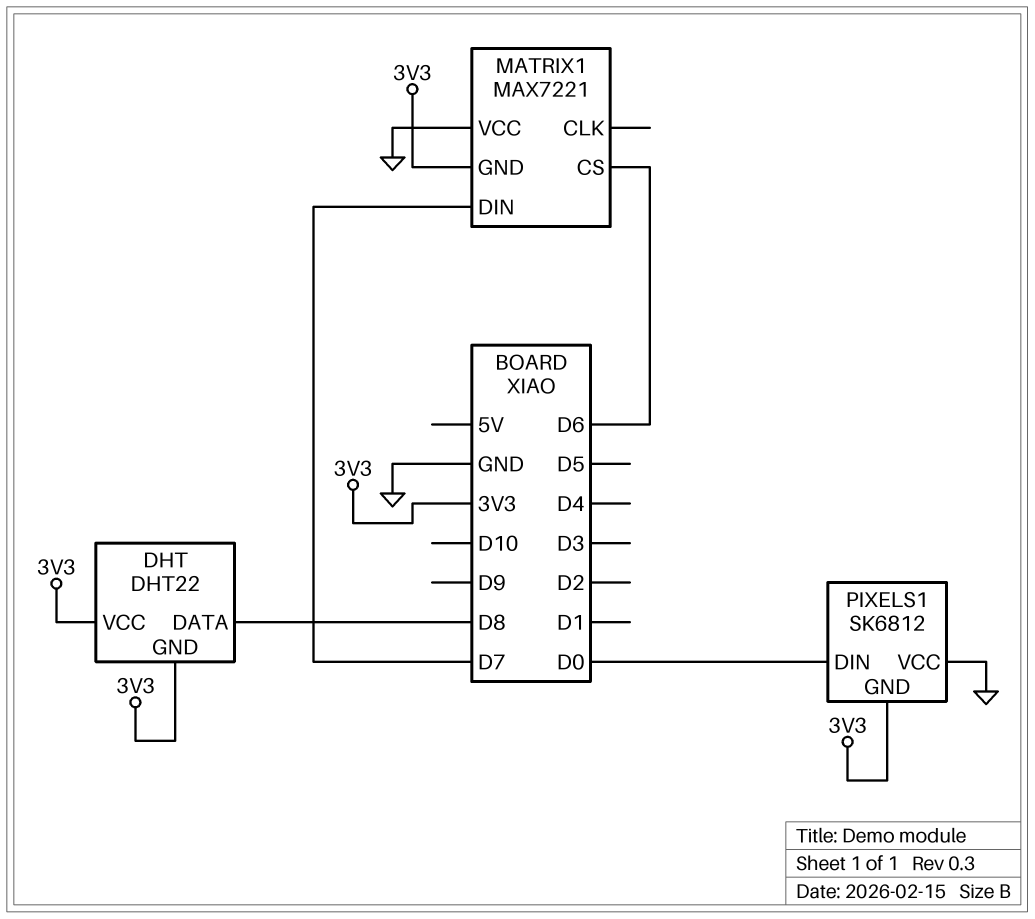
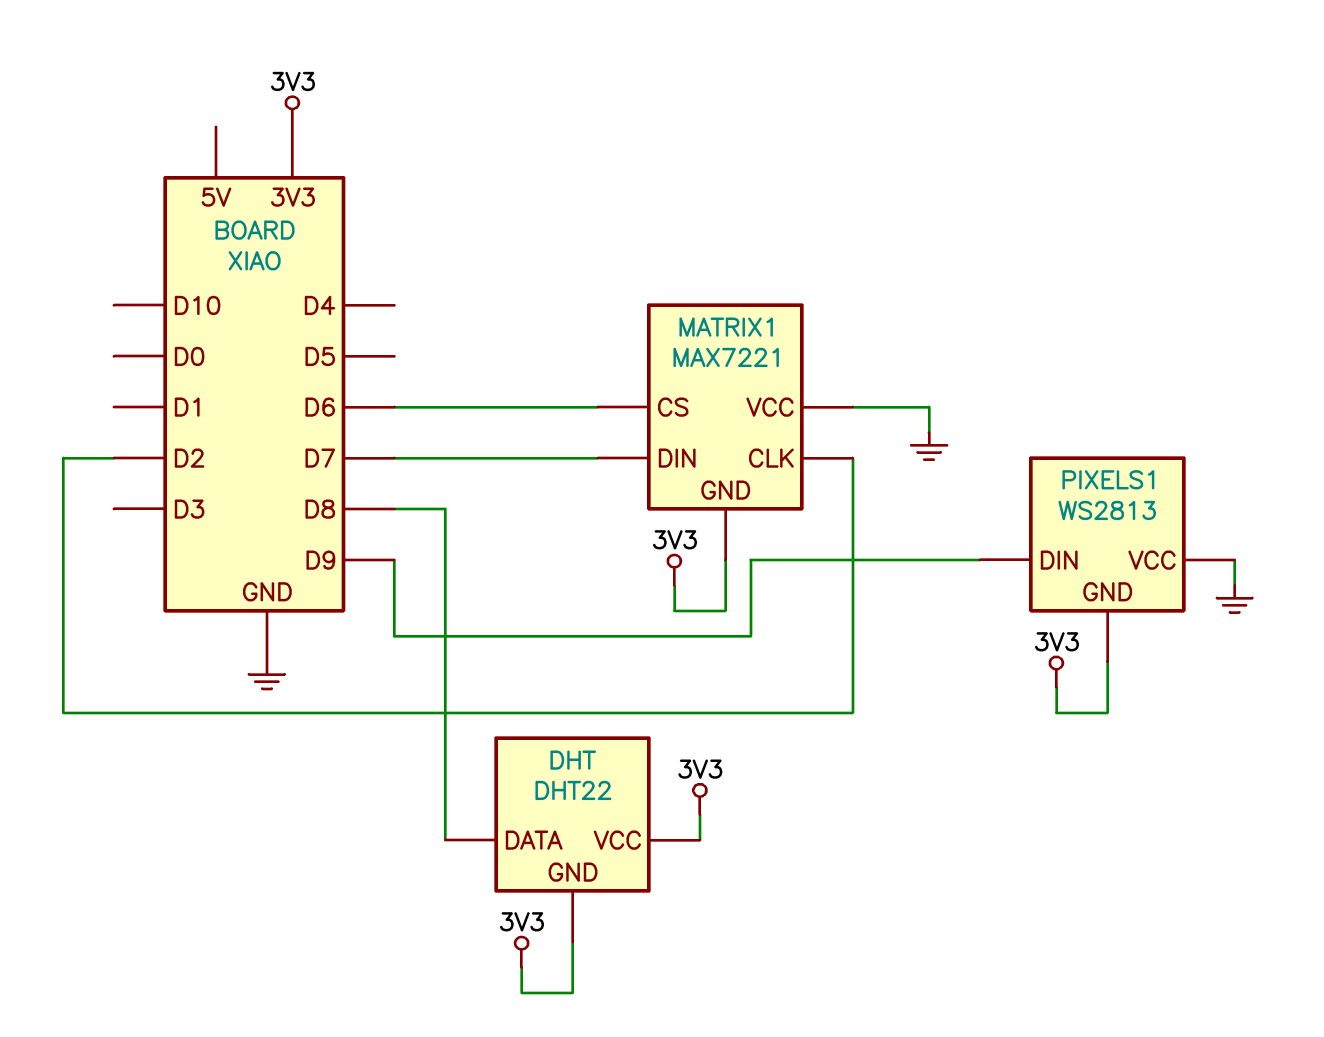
MATRIX1 pin CLK: none -> D2
PIXELS1: SK6812 -> WS2813
PIXELS1 pin DIN: D0 -> D9

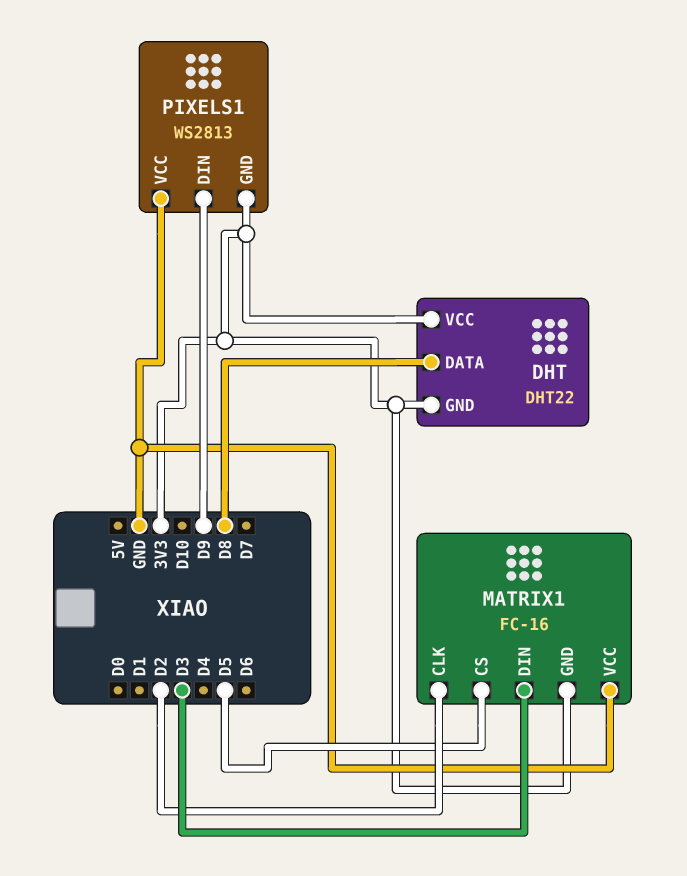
MATRIX1: MAX7221 -> FC-16
MATRIX1 pin CS: D6 -> D5
MATRIX1 pin DIN: D7 -> D3

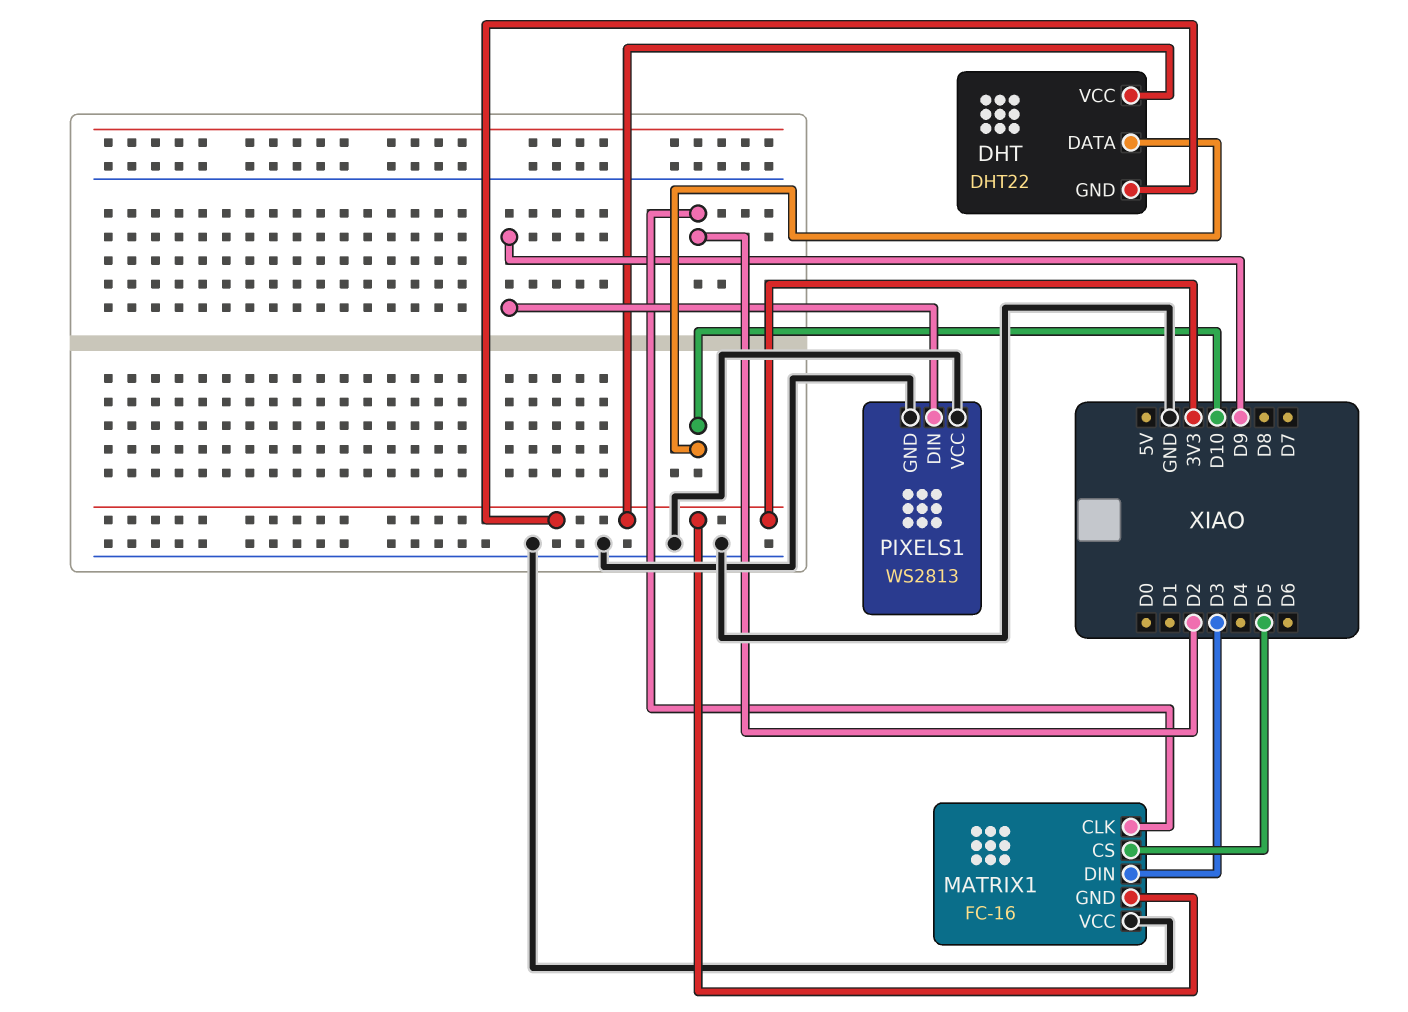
DHT pin DATA: D8 -> D10
PIXELS1 pin GND: 3V3 -> GND

